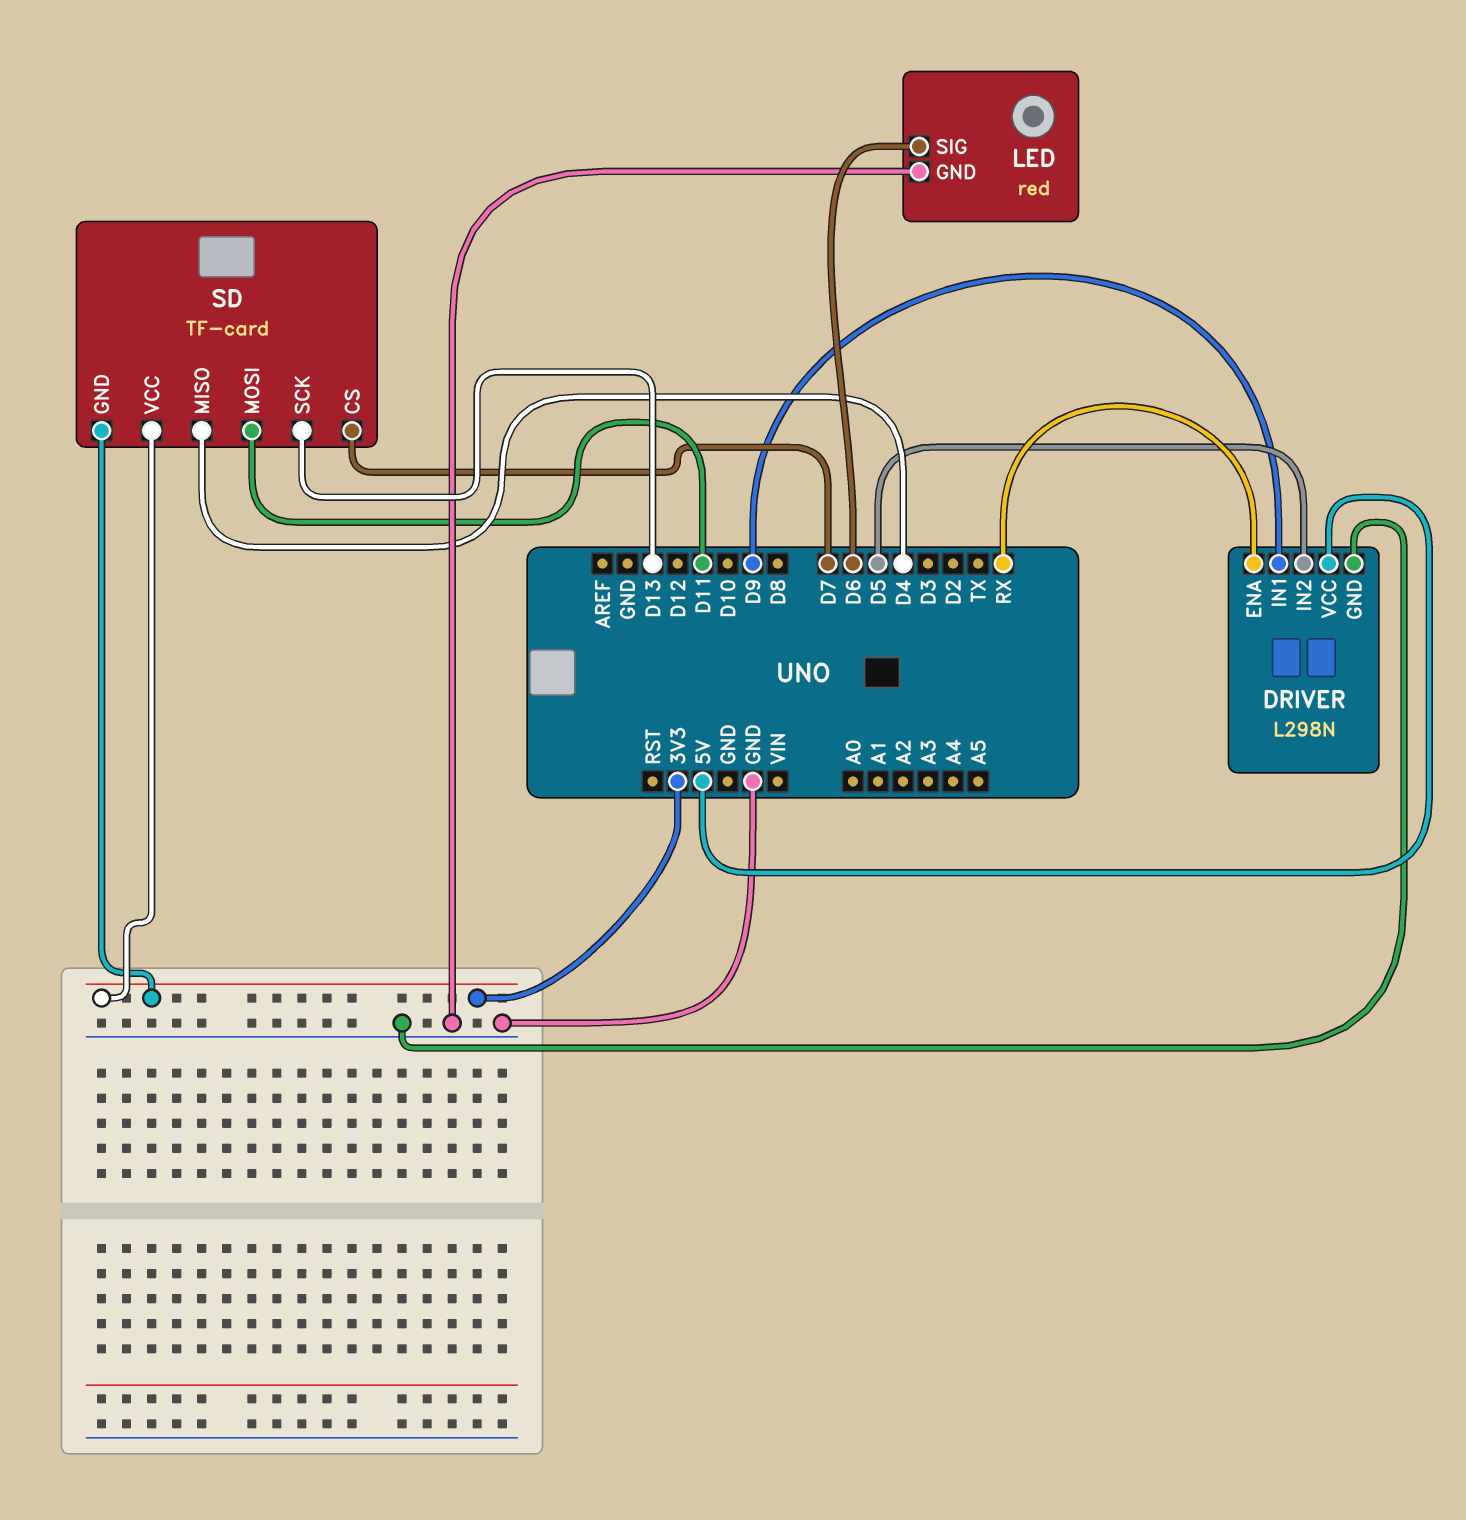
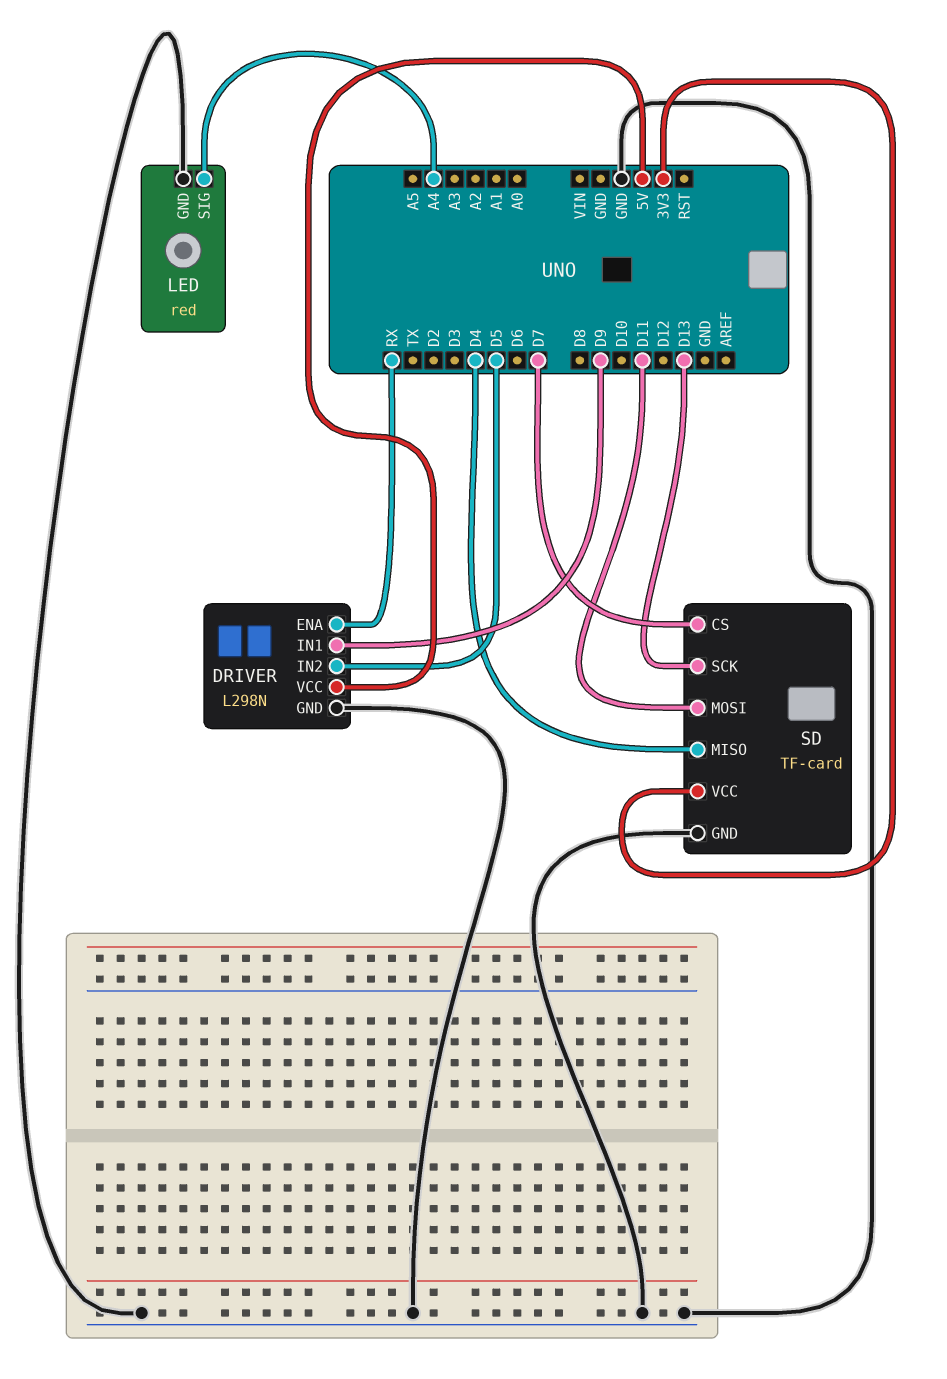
LED pin SIG: D6 -> A4
SD pin GND: 3V3 -> GND

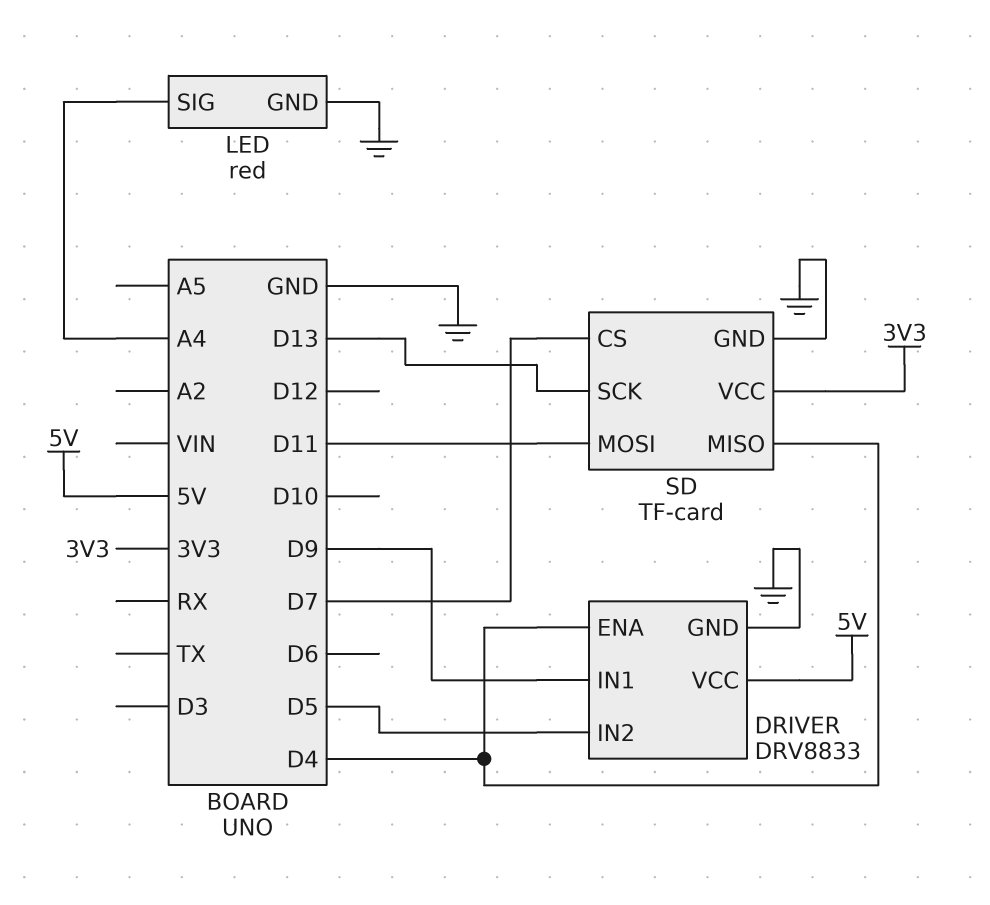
DRIVER: L298N -> DRV8833
DRIVER pin ENA: RX -> D4

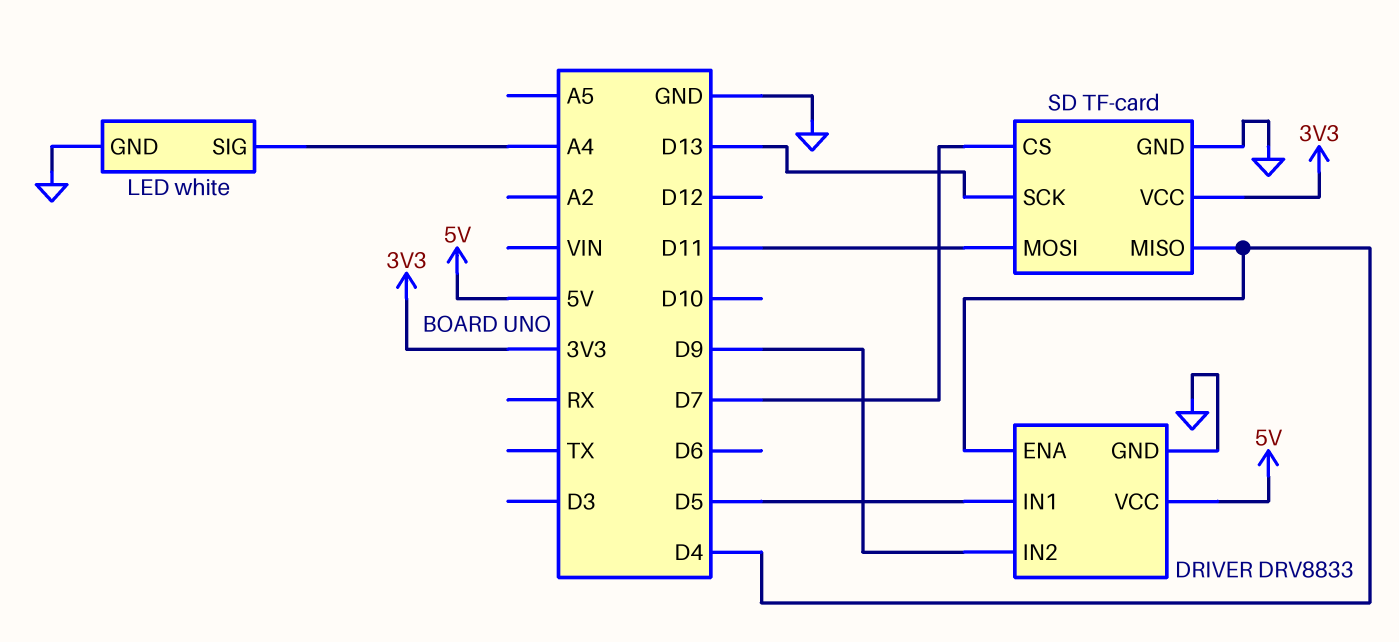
DRIVER pin IN1: D9 -> D5
DRIVER pin IN2: D5 -> D9
LED: red -> white

